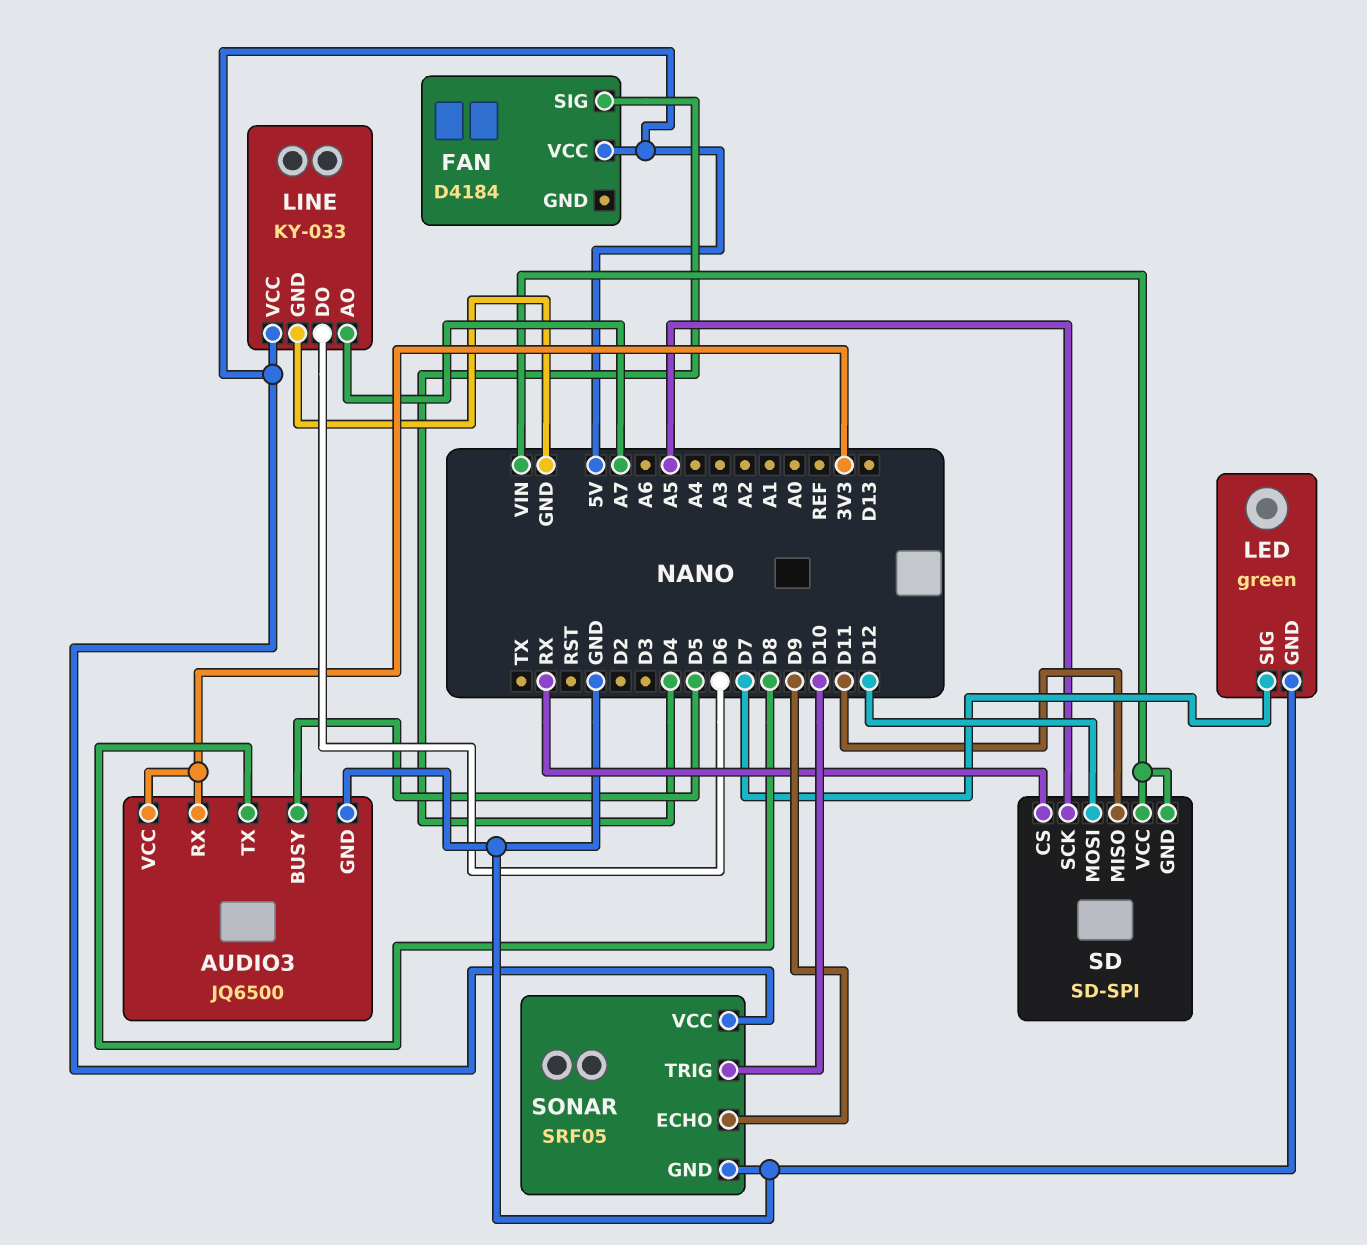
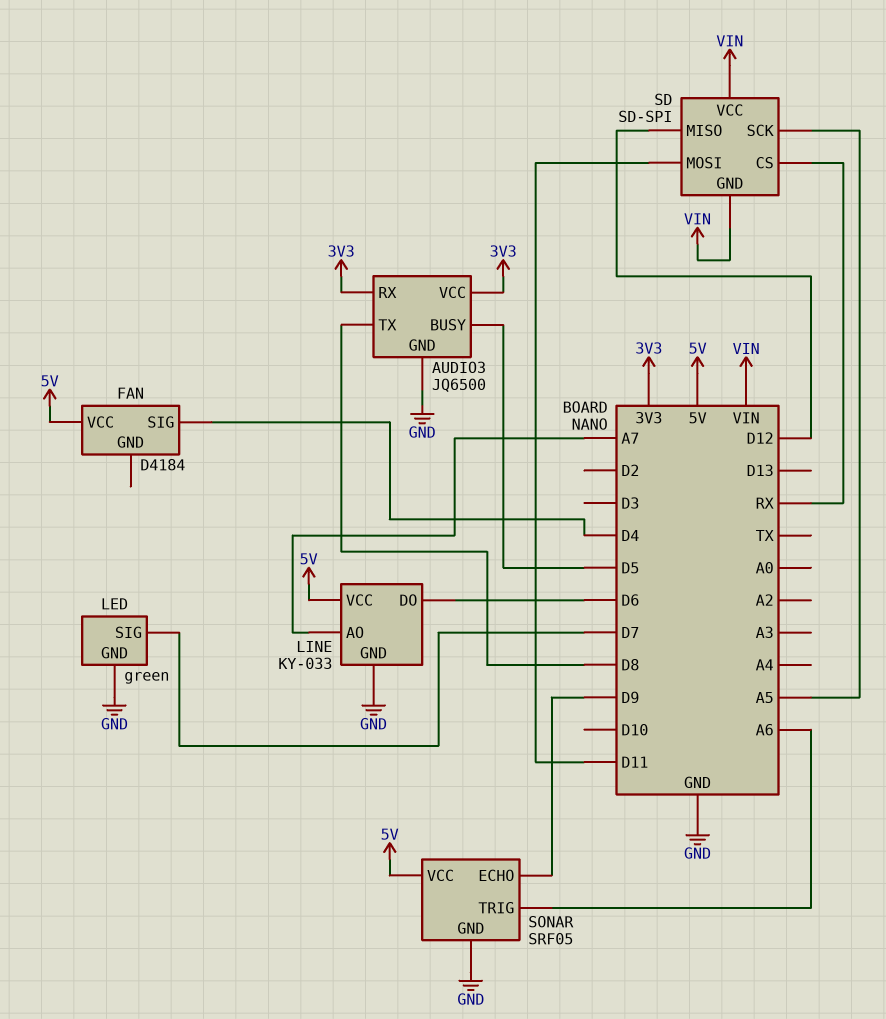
SD pin MISO: D11 -> D12
SD pin MOSI: D12 -> D11
SONAR pin TRIG: D10 -> A6

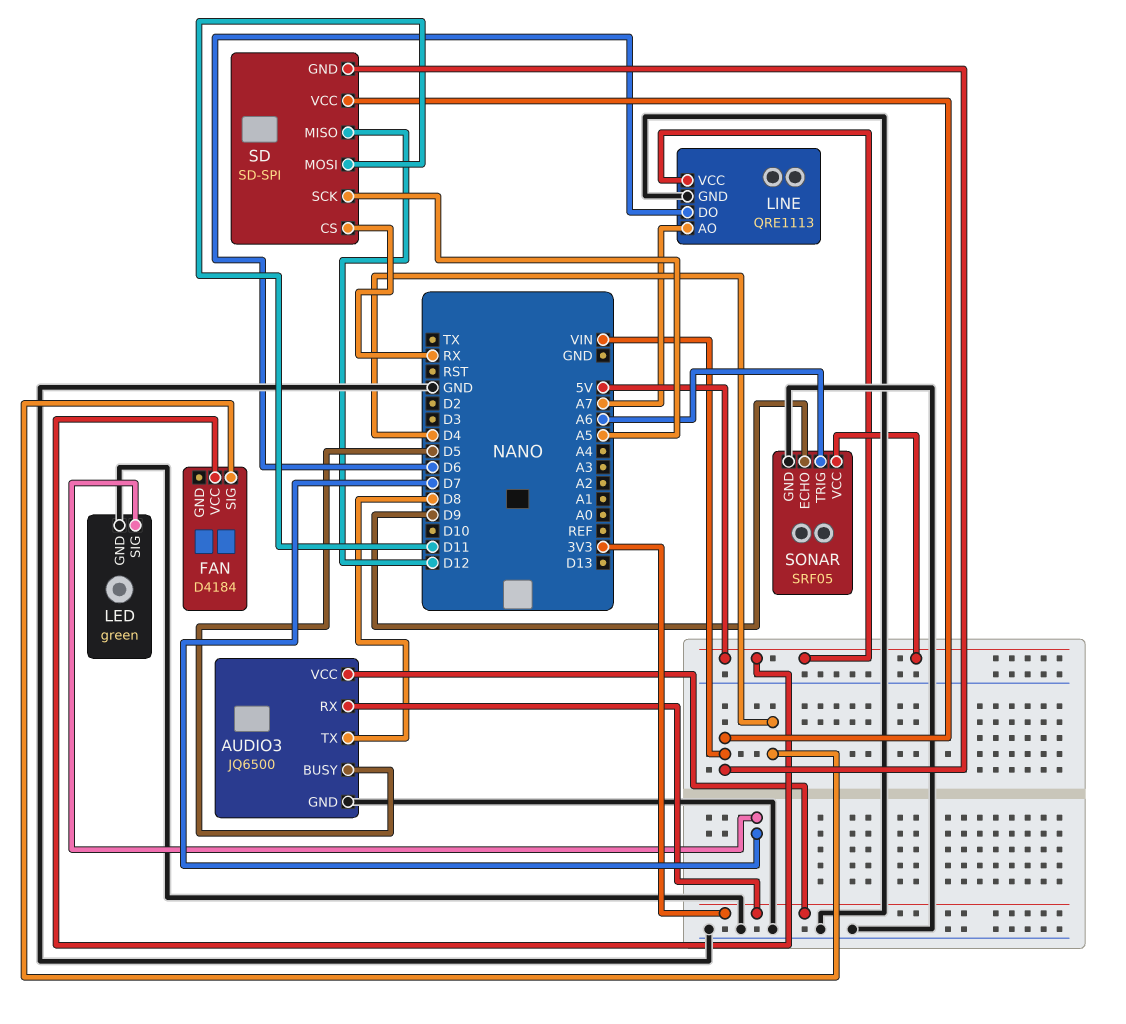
LINE: KY-033 -> QRE1113

